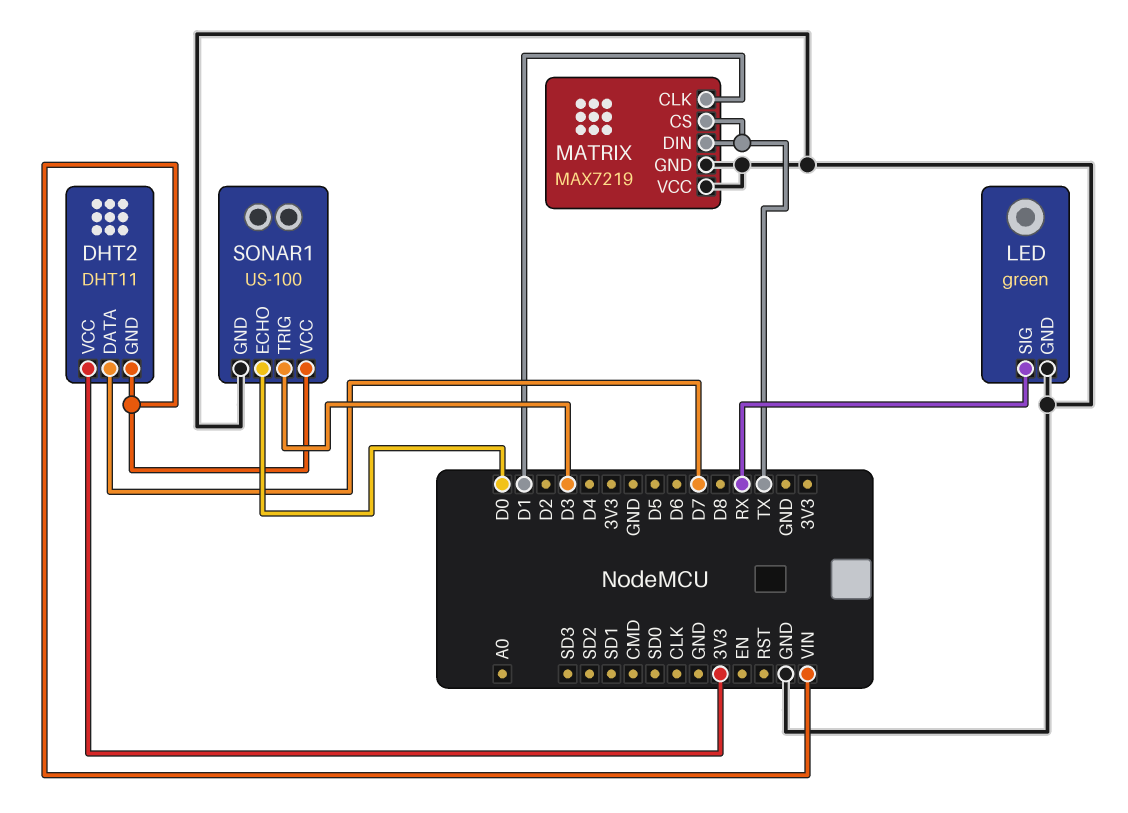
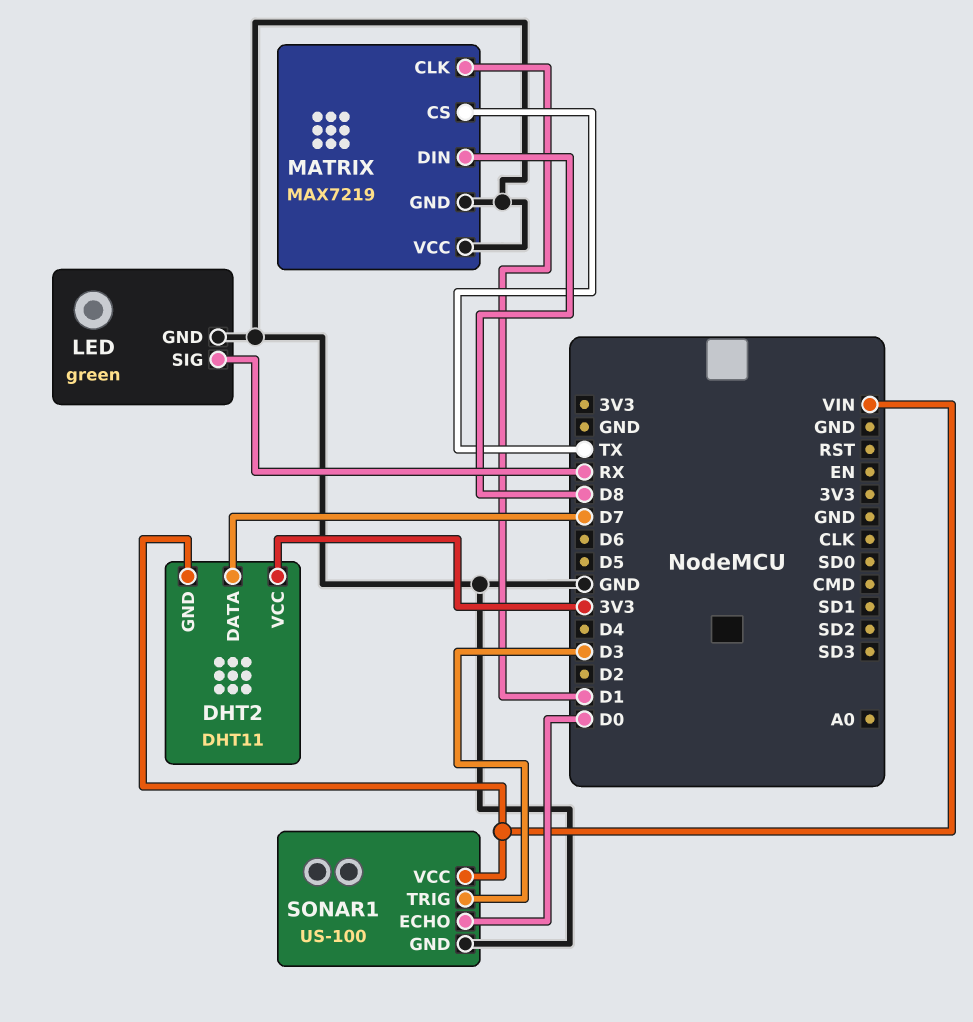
MATRIX pin DIN: TX -> D8

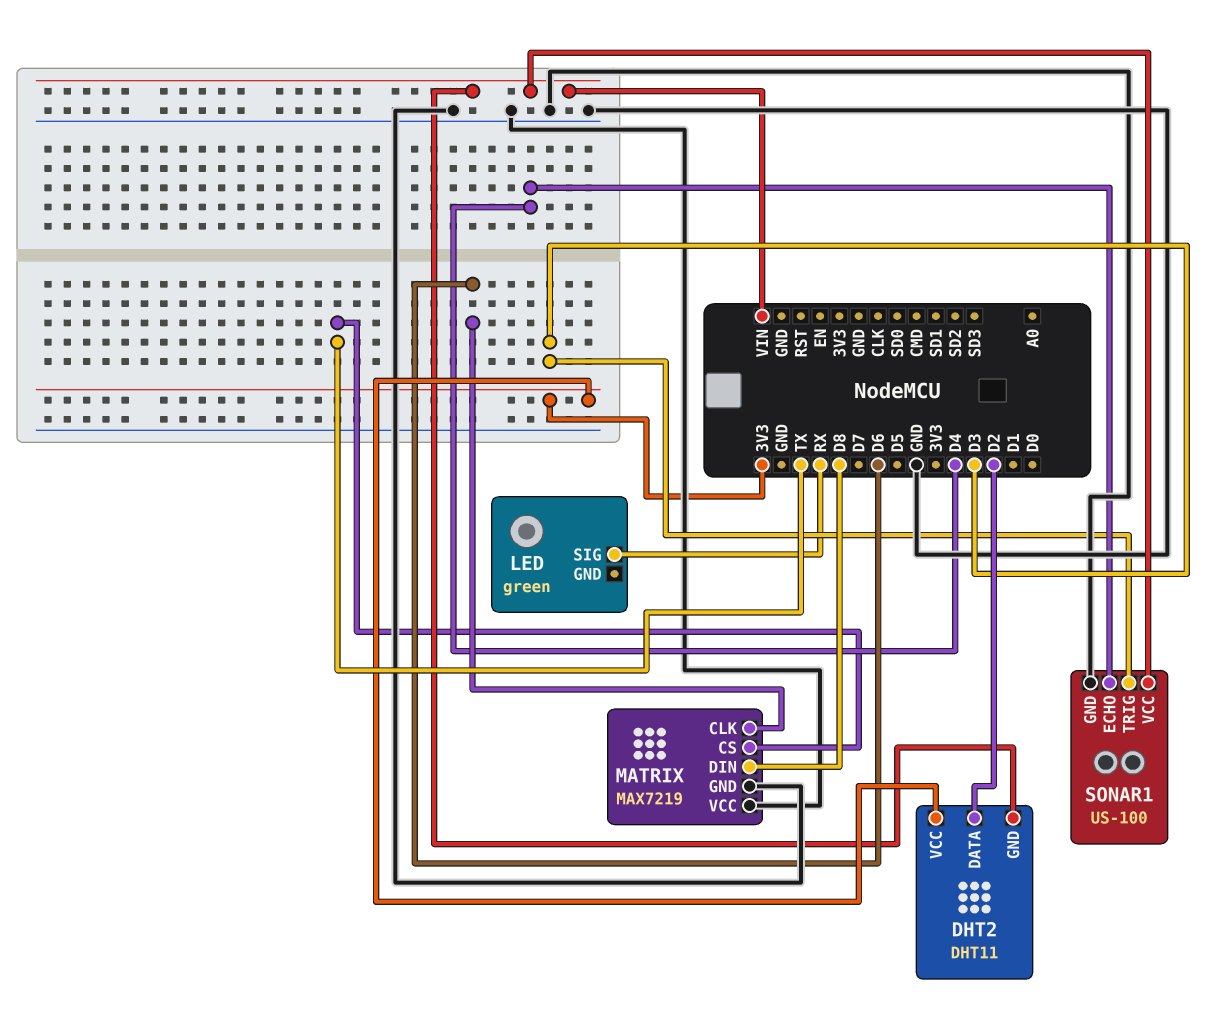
DHT2 pin DATA: D7 -> D2
LED pin GND: GND -> none
MATRIX pin CLK: D1 -> D6
SONAR1 pin ECHO: D0 -> D4

